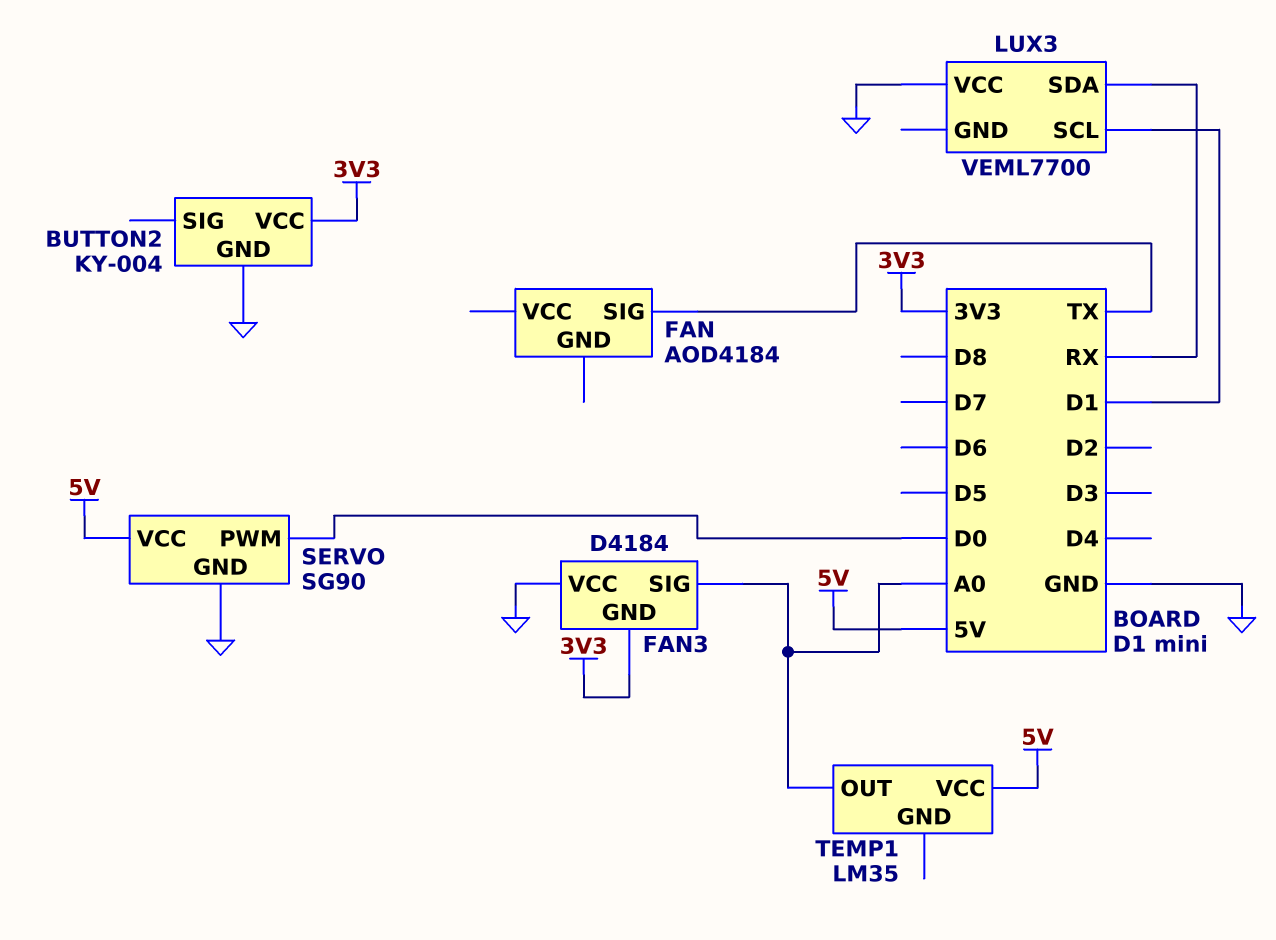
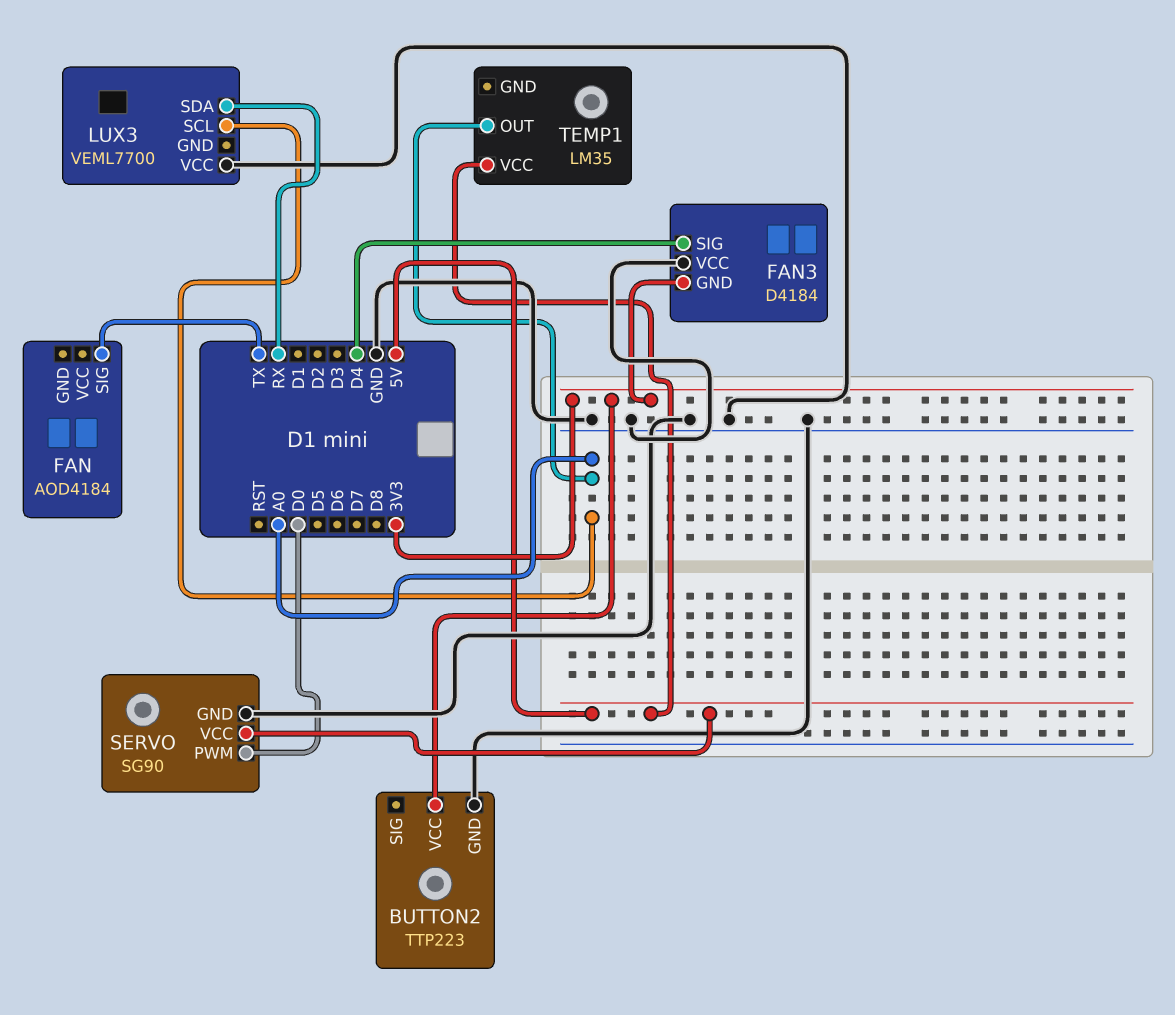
BUTTON2: KY-004 -> TTP223
FAN3 pin SIG: A0 -> D4
LUX3 pin SCL: D1 -> A0

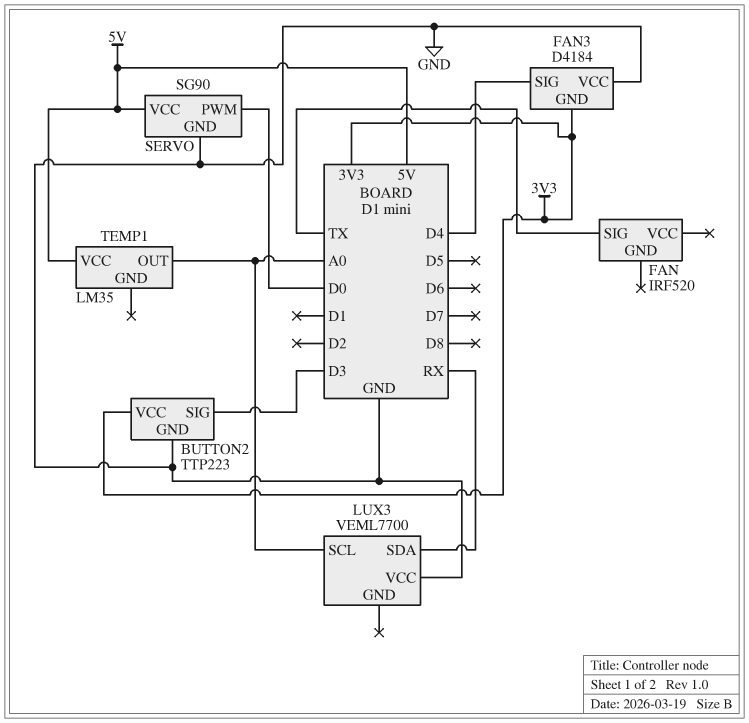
BUTTON2 pin SIG: none -> D3
FAN: AOD4184 -> IRF520

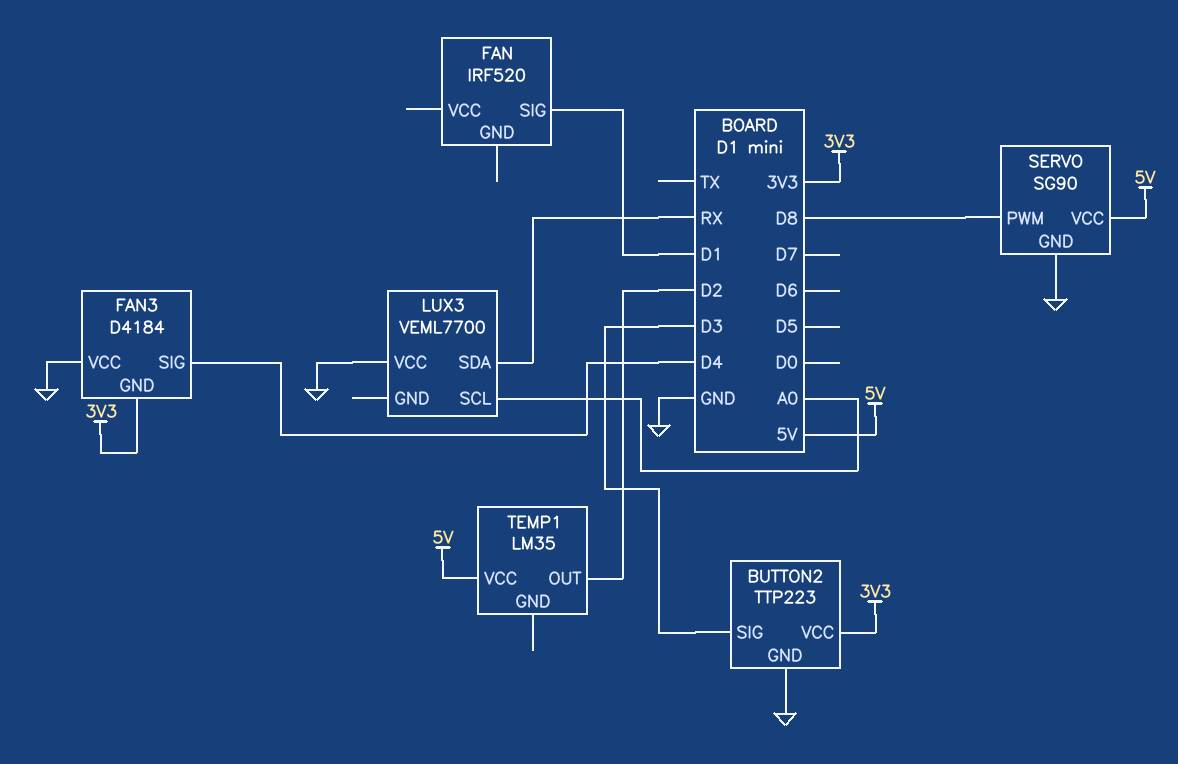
FAN pin SIG: TX -> D1
SERVO pin PWM: D0 -> D8
TEMP1 pin OUT: A0 -> D2

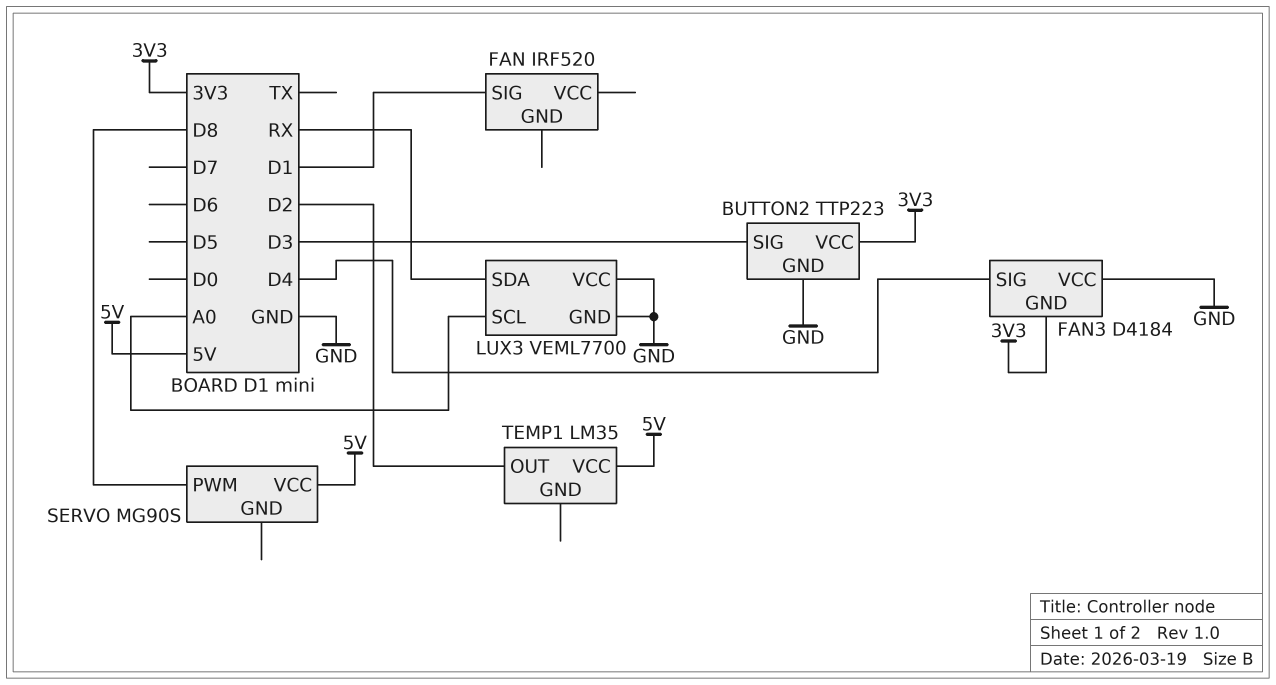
LUX3 pin GND: none -> GND
SERVO: SG90 -> MG90S
SERVO pin GND: GND -> none

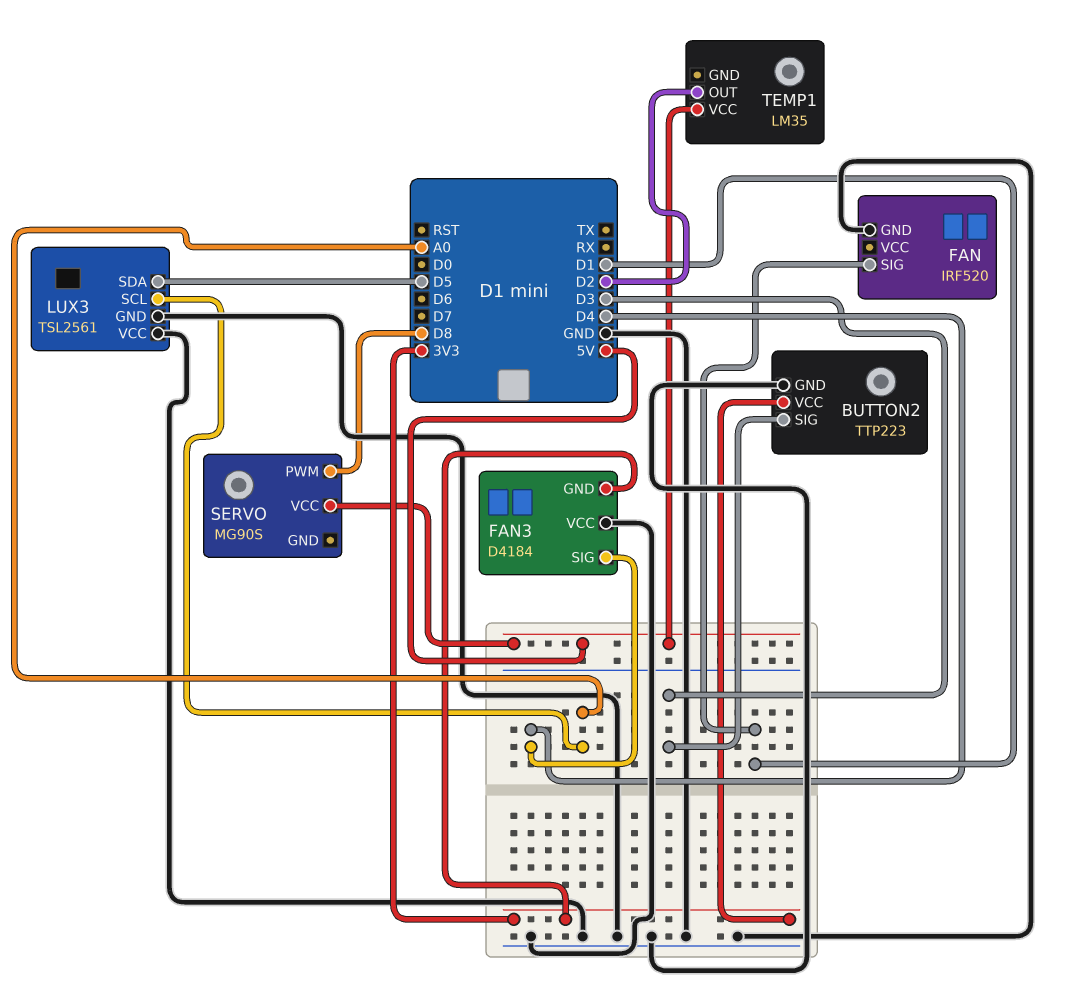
FAN pin GND: none -> GND
LUX3: VEML7700 -> TSL2561
LUX3 pin SDA: RX -> D5

